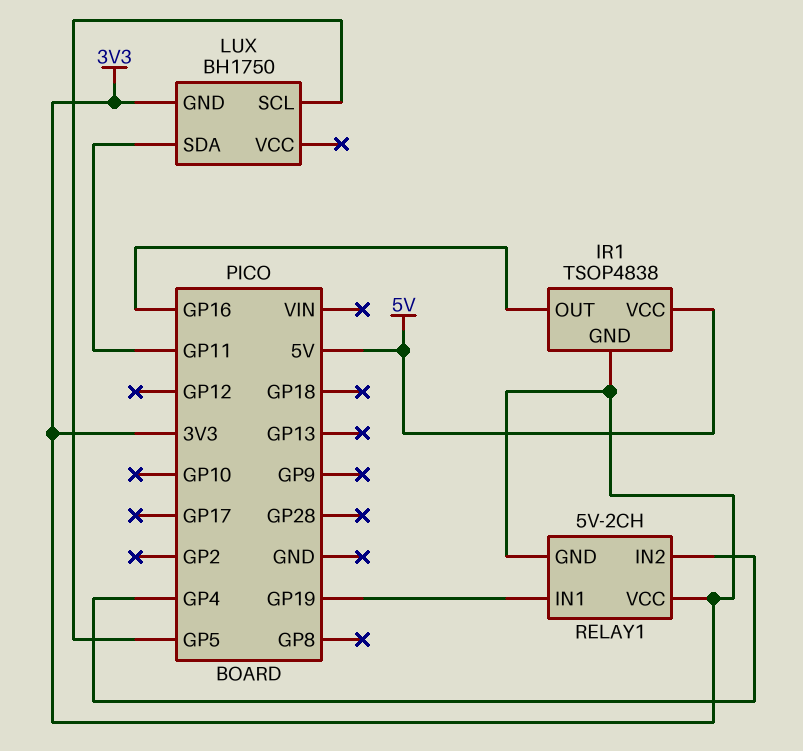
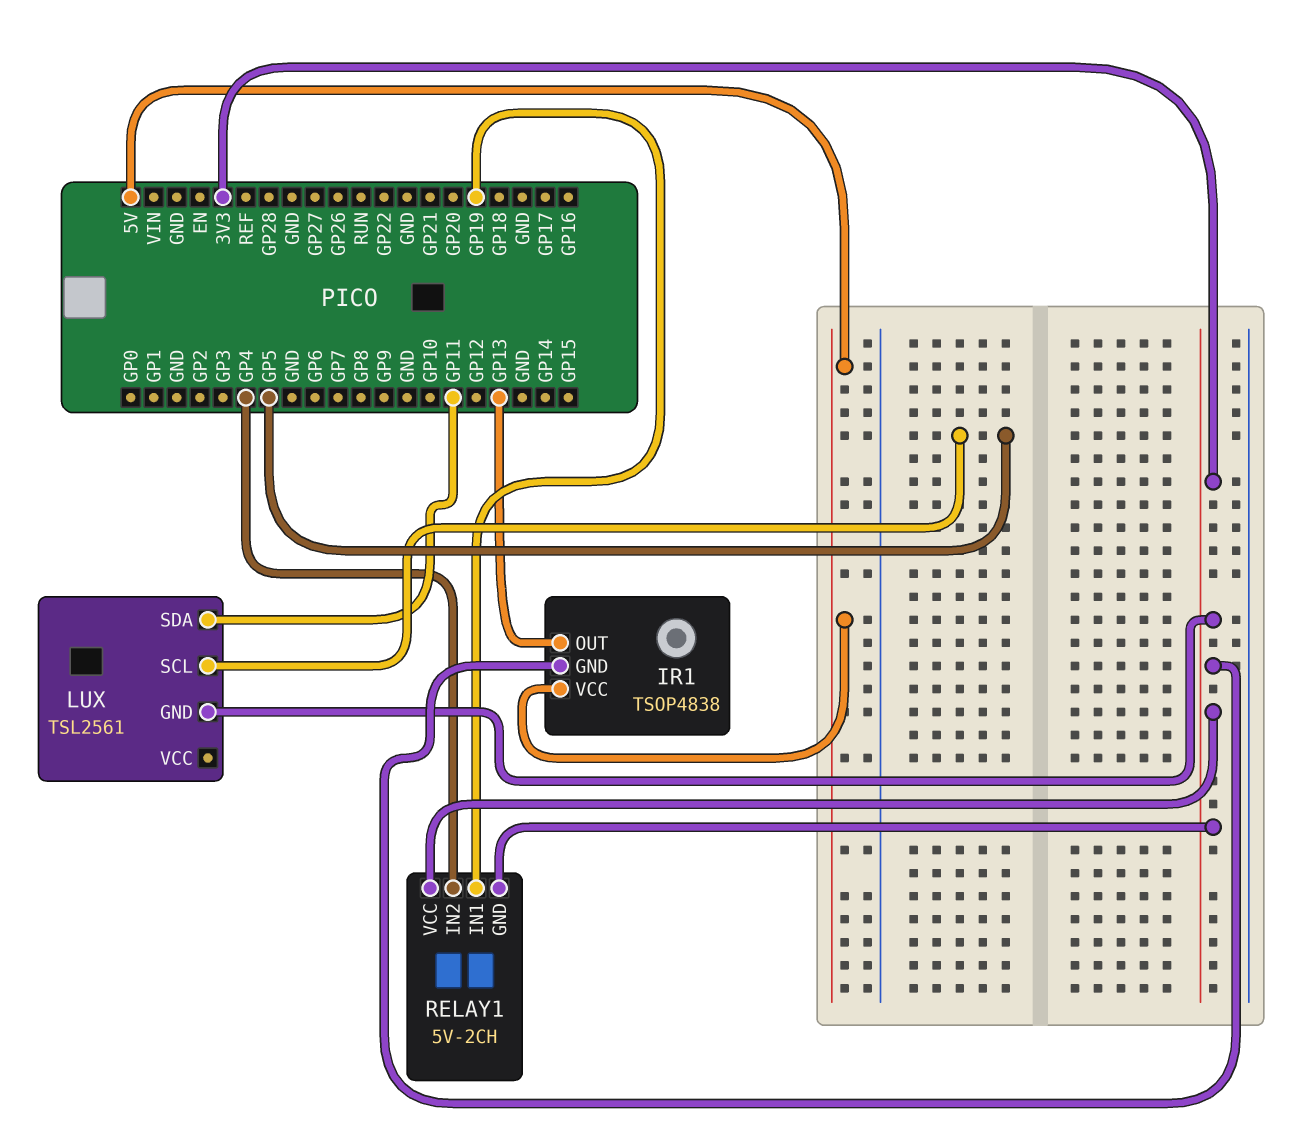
IR1 pin OUT: GP16 -> GP13
LUX: BH1750 -> TSL2561

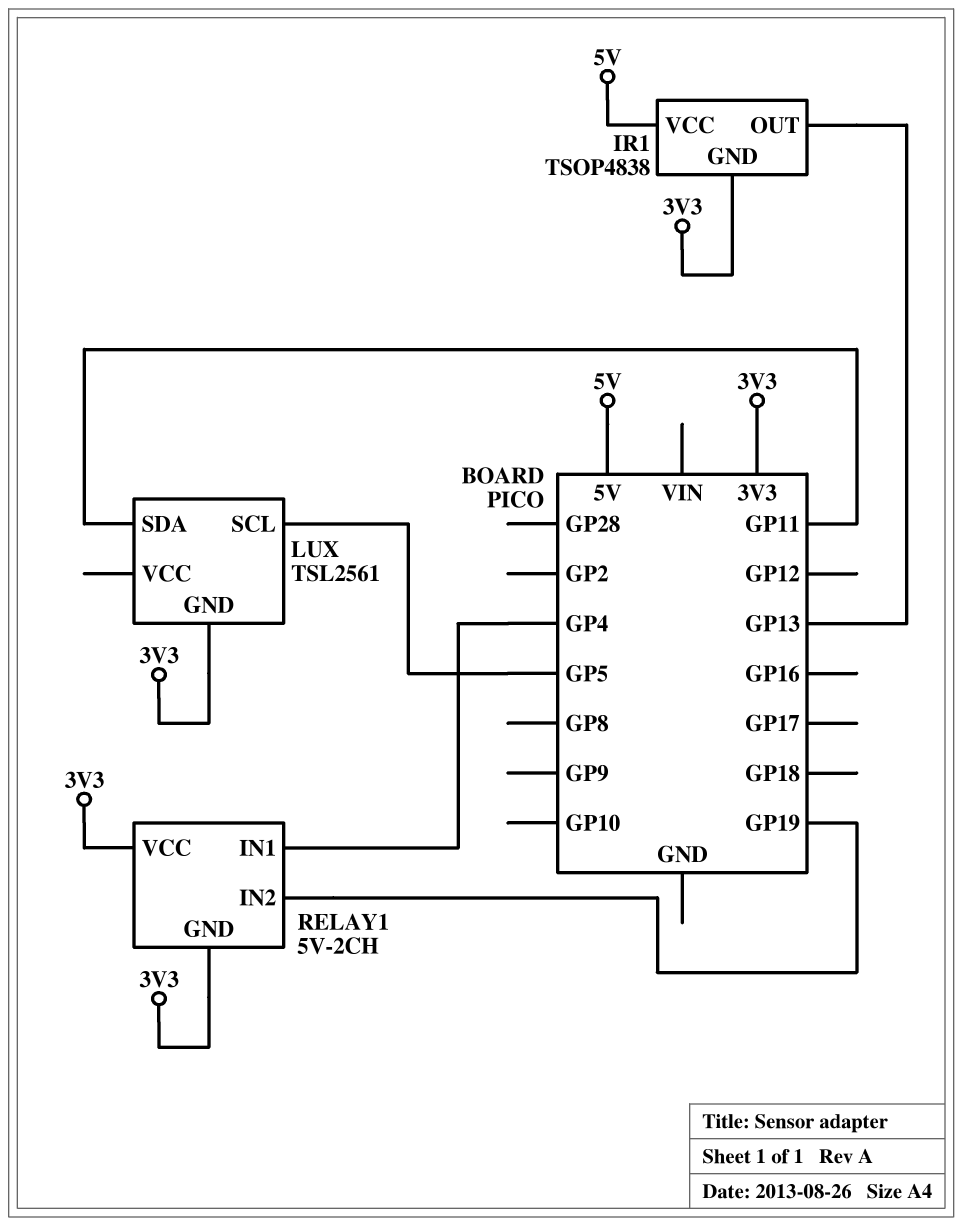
RELAY1 pin IN1: GP19 -> GP4
RELAY1 pin IN2: GP4 -> GP19

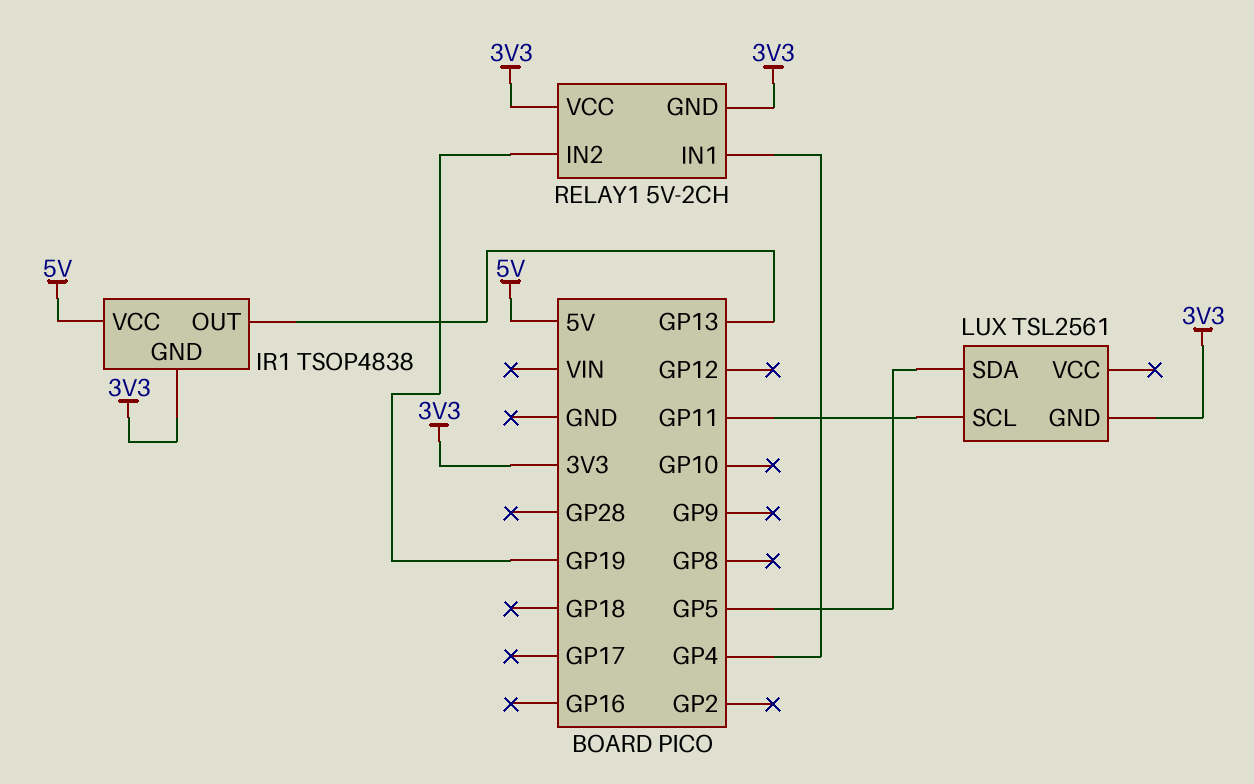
LUX pin SCL: GP5 -> GP11
LUX pin SDA: GP11 -> GP5

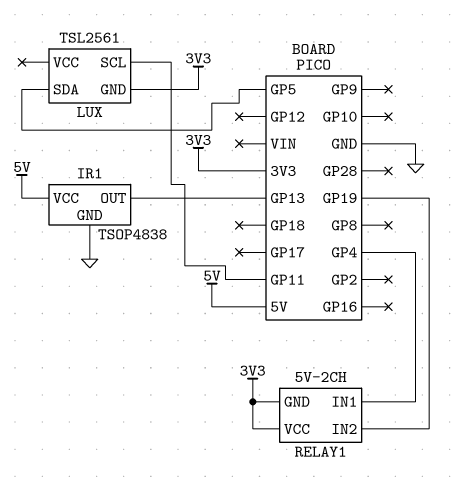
IR1 pin GND: 3V3 -> GND

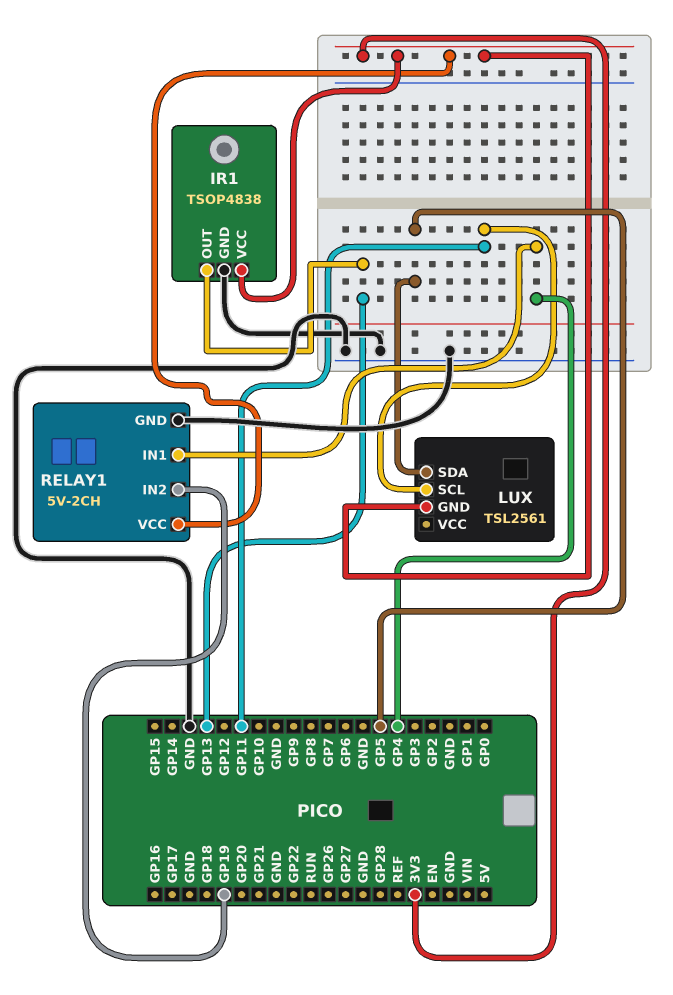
IR1 pin VCC: 5V -> 3V3
RELAY1 pin GND: 3V3 -> GND

